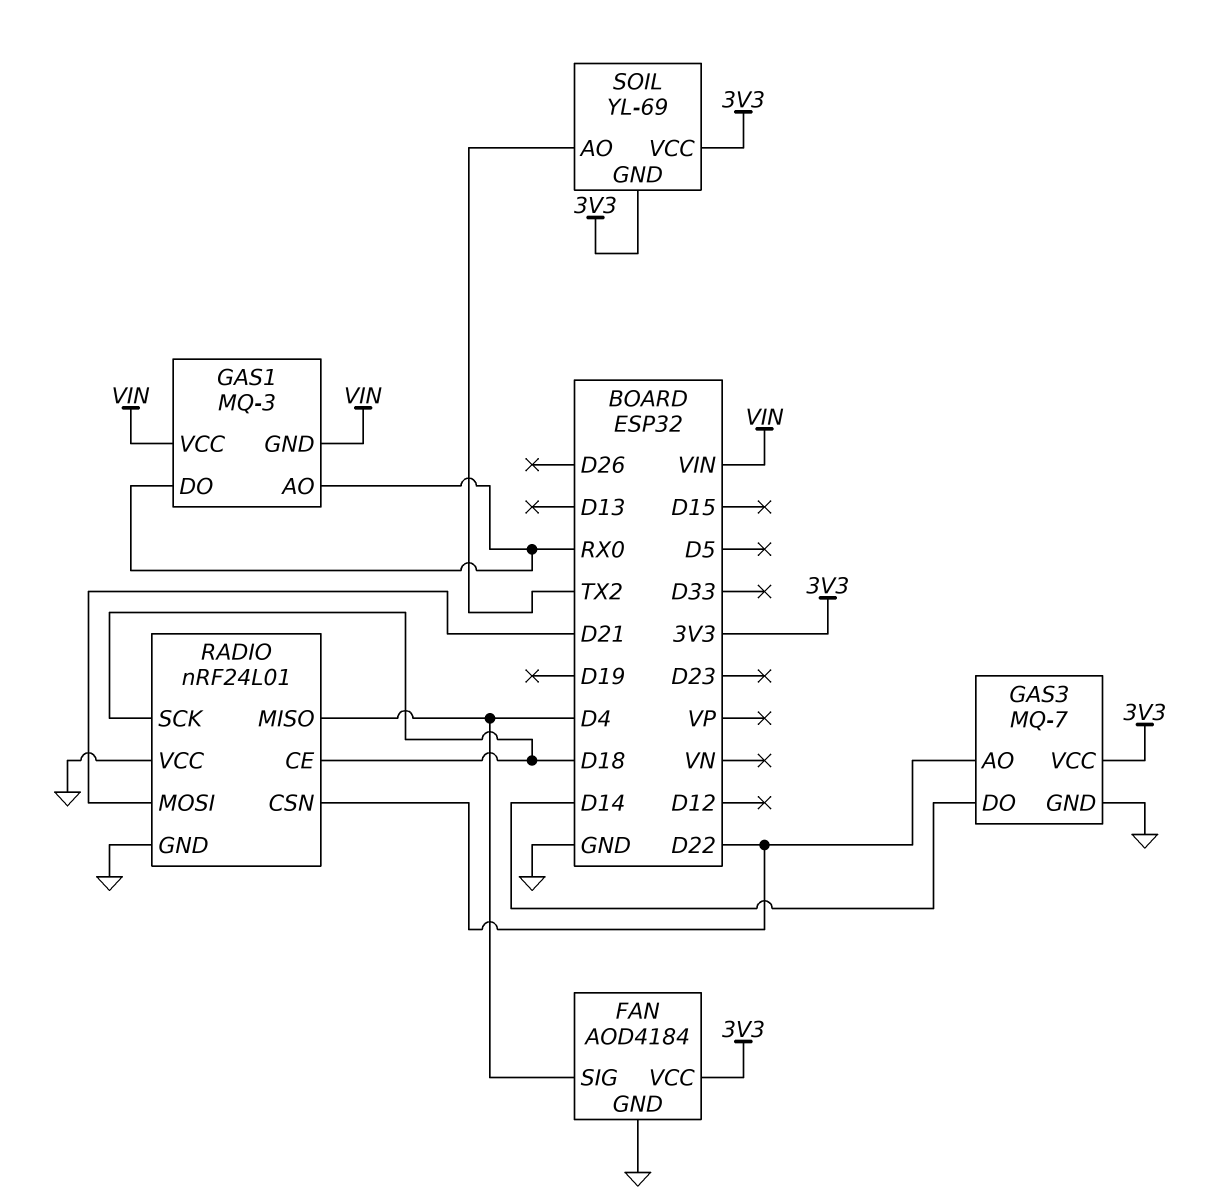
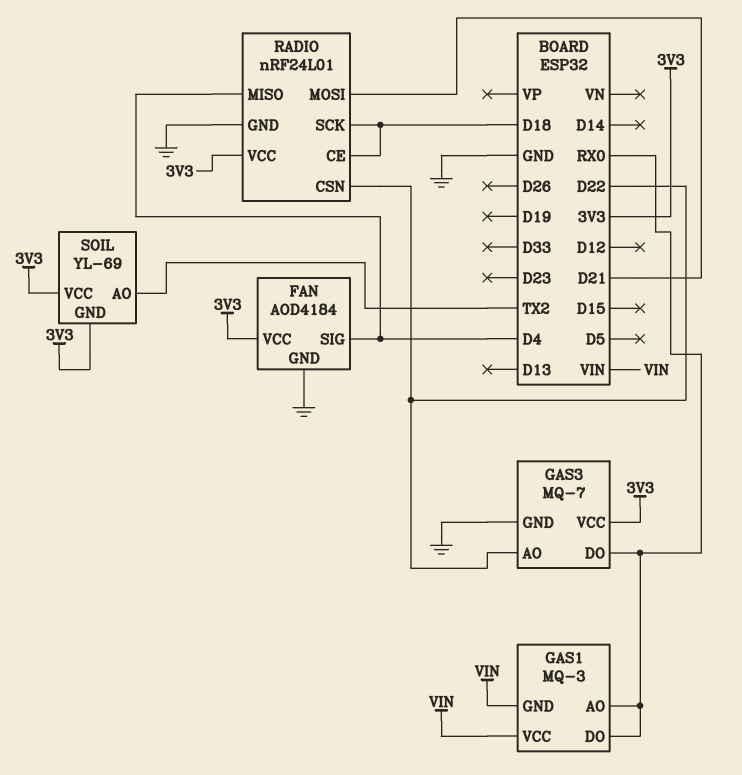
GAS3 pin DO: D14 -> RX0
RADIO pin VCC: GND -> 3V3

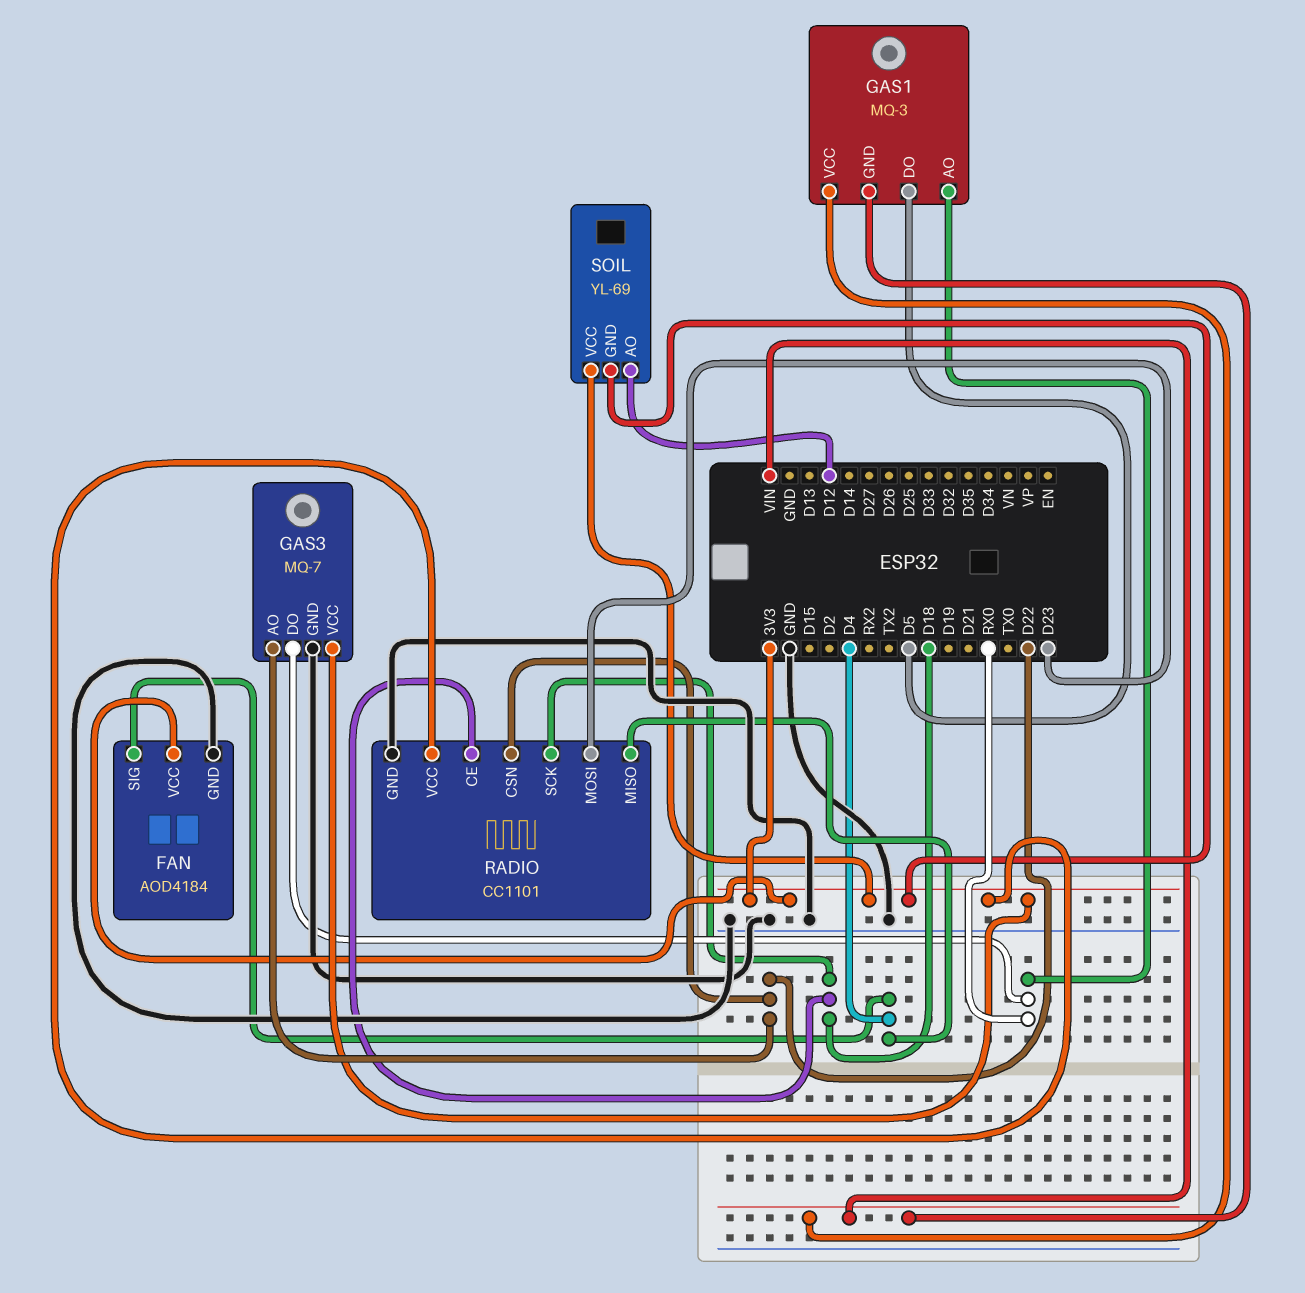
GAS1 pin DO: RX0 -> D5
RADIO: nRF24L01 -> CC1101
RADIO pin MOSI: D21 -> D23
SOIL pin AO: TX2 -> D12

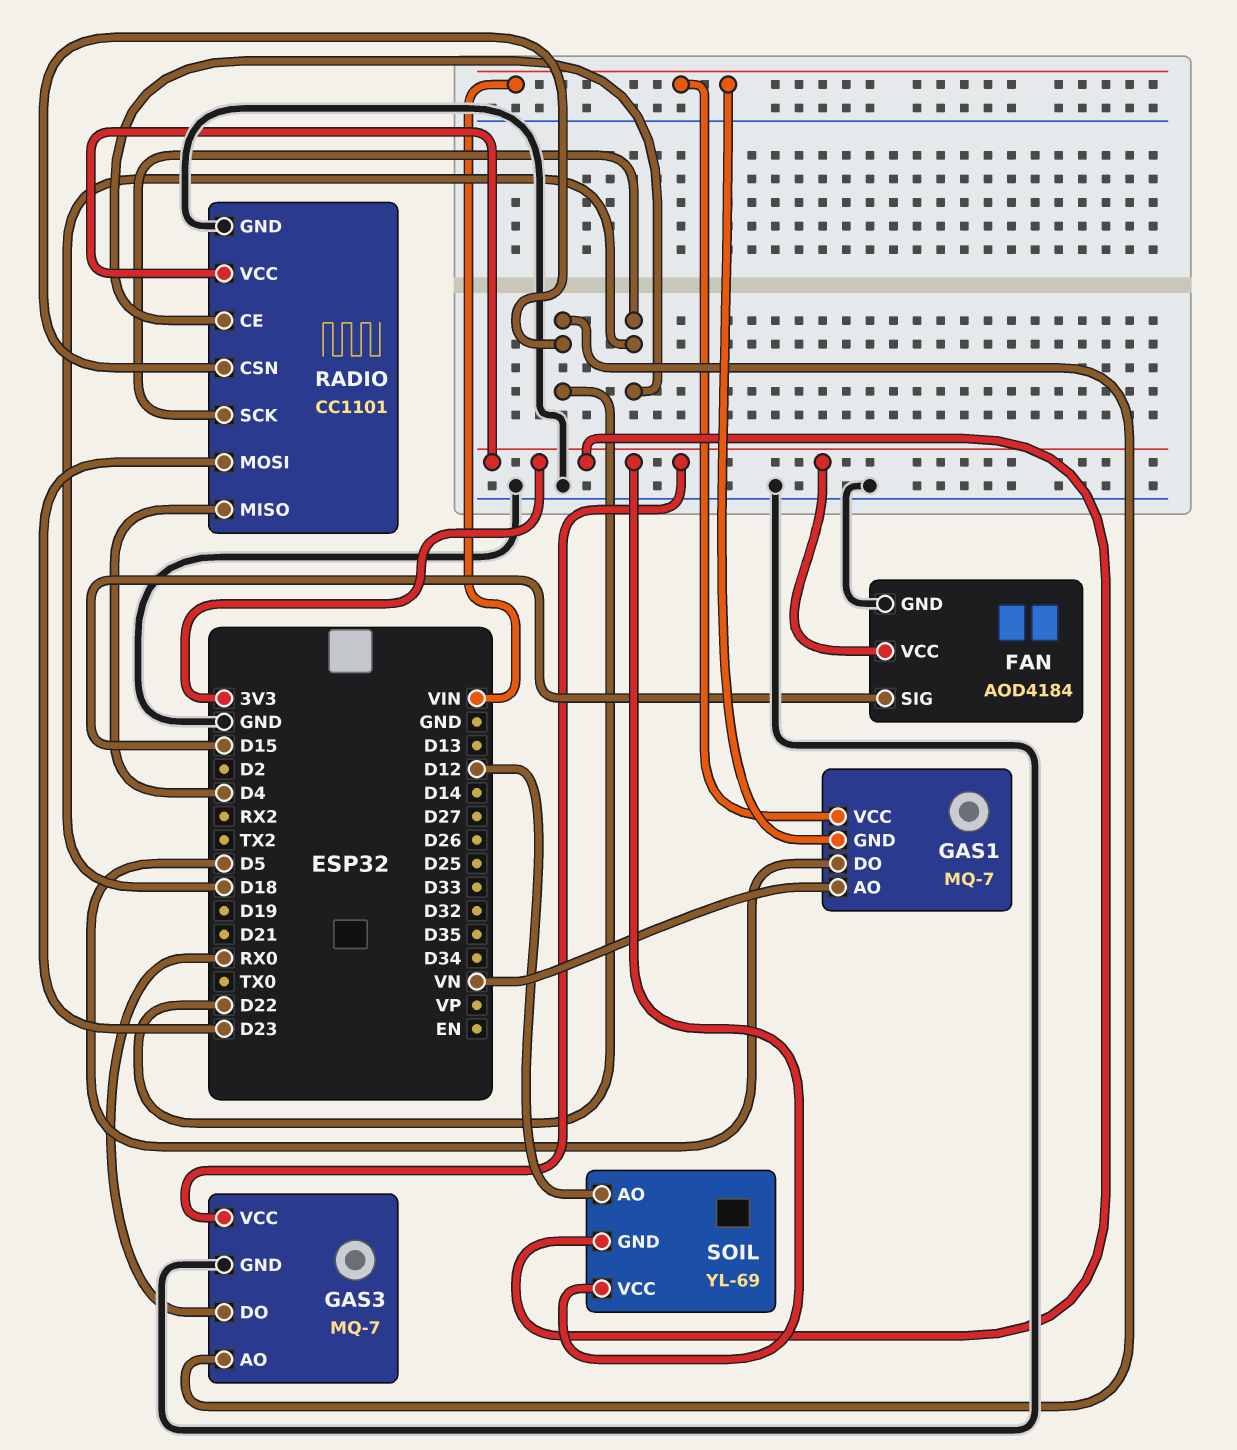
FAN pin SIG: D4 -> D15
GAS1: MQ-3 -> MQ-7
GAS1 pin AO: RX0 -> VN

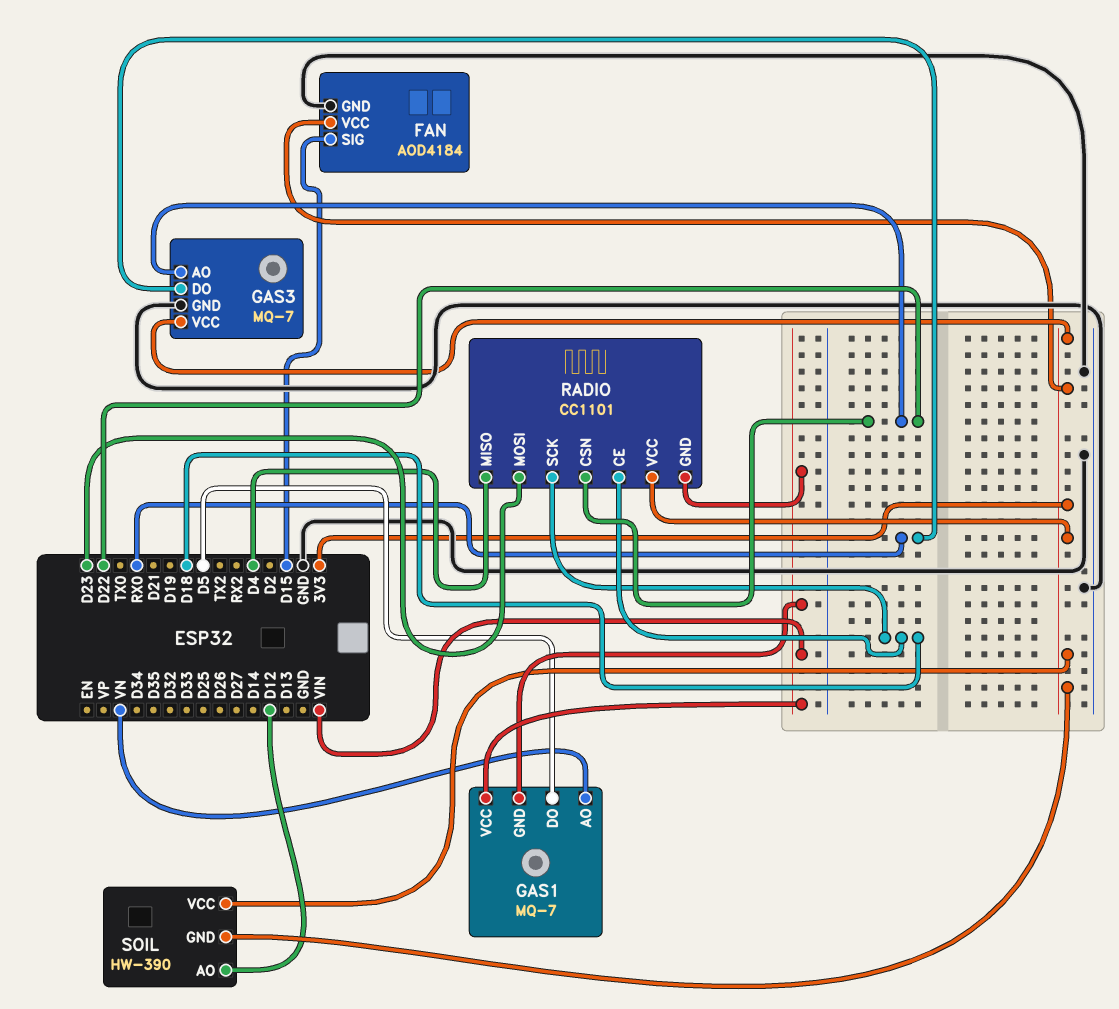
RADIO pin GND: GND -> VIN
SOIL: YL-69 -> HW-390

